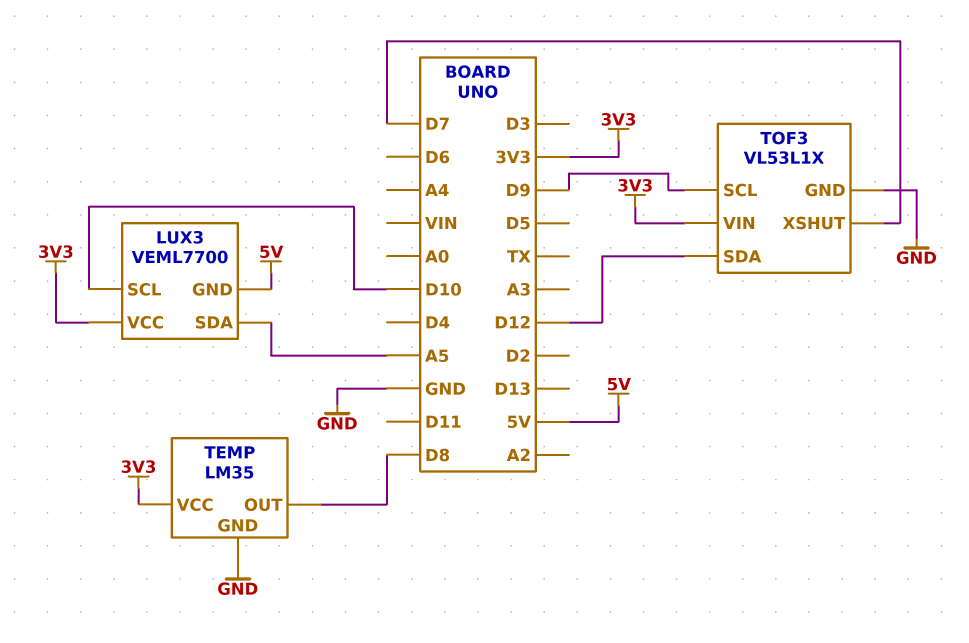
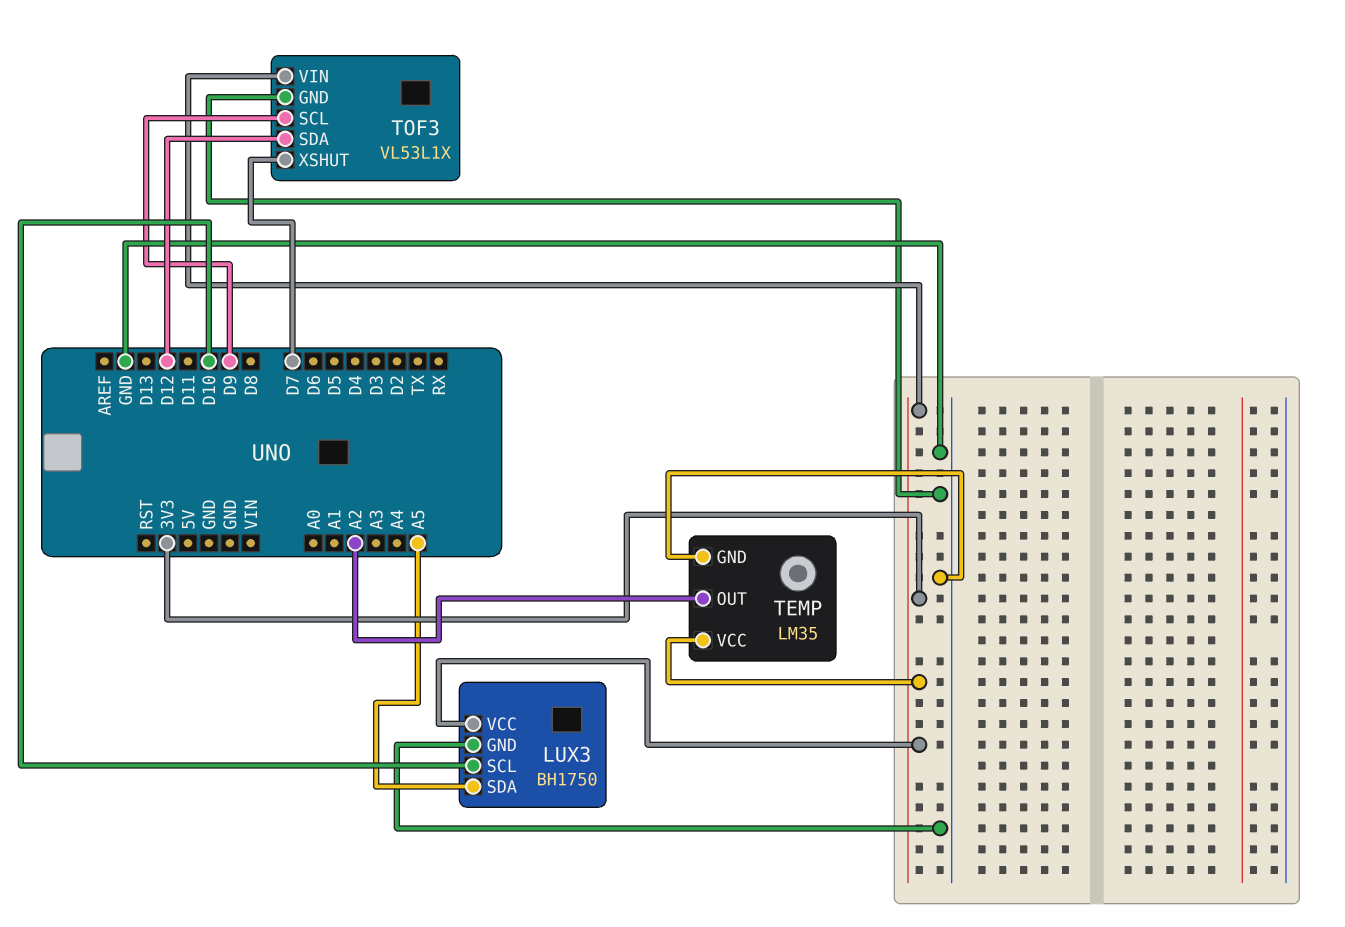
LUX3: VEML7700 -> BH1750
LUX3 pin GND: 5V -> GND
TEMP pin OUT: D8 -> A2

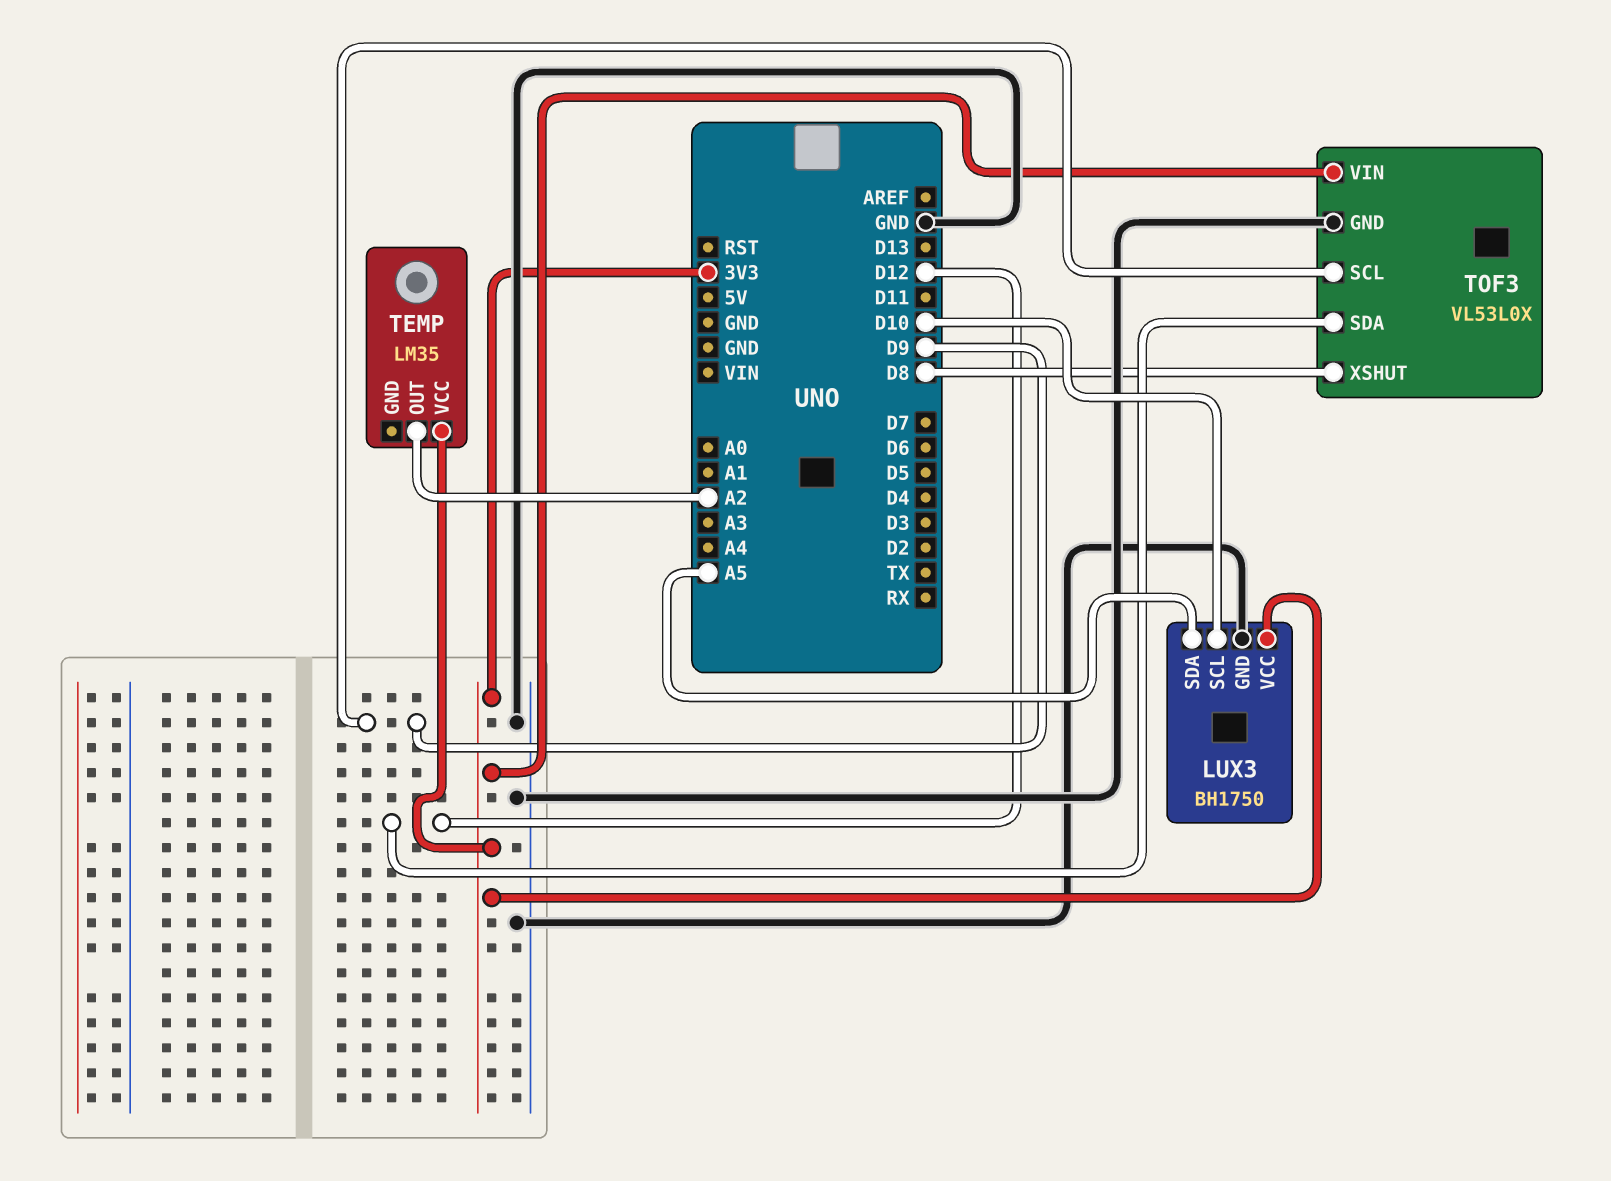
TEMP pin GND: GND -> none
TOF3: VL53L1X -> VL53L0X
TOF3 pin XSHUT: D7 -> D8

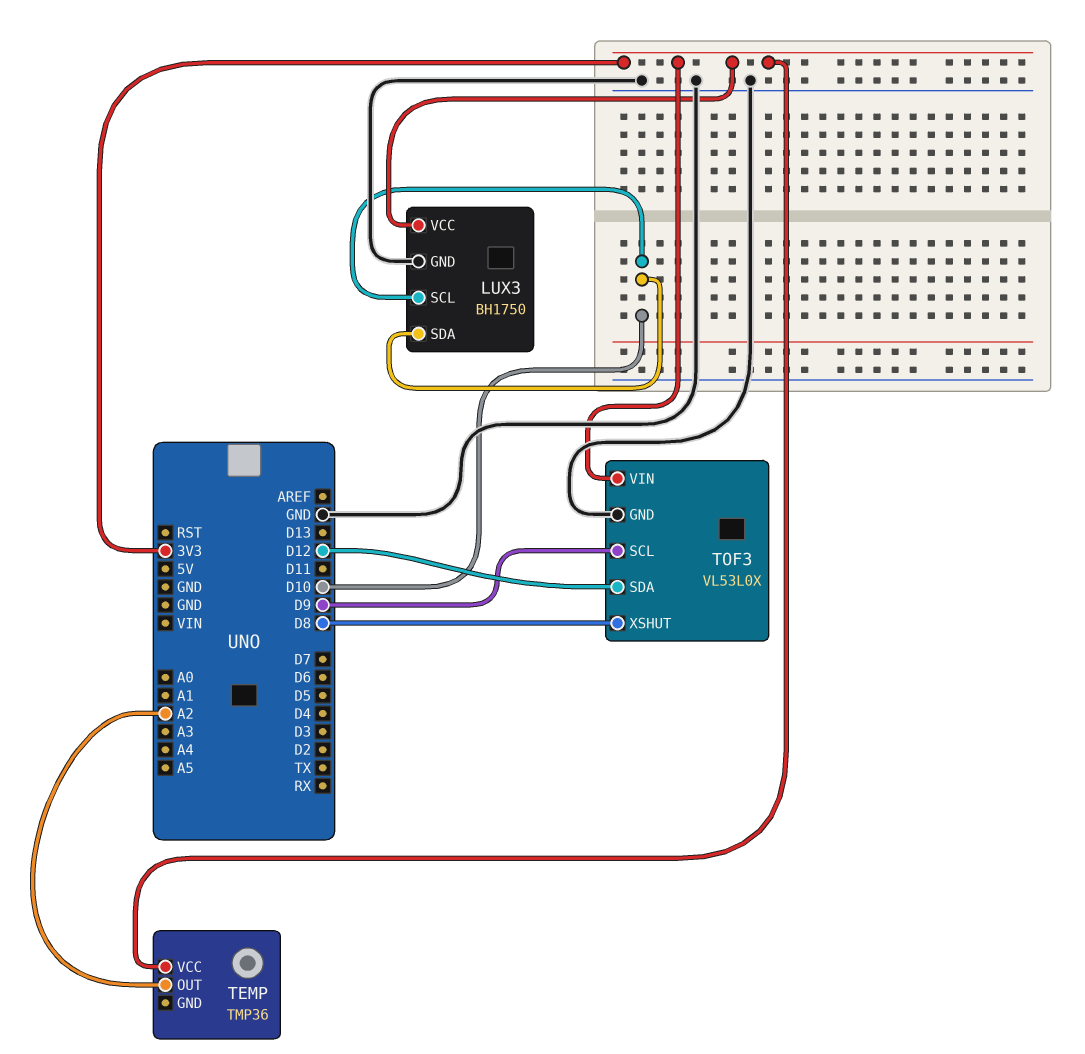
LUX3 pin SDA: A5 -> D10
TEMP: LM35 -> TMP36

